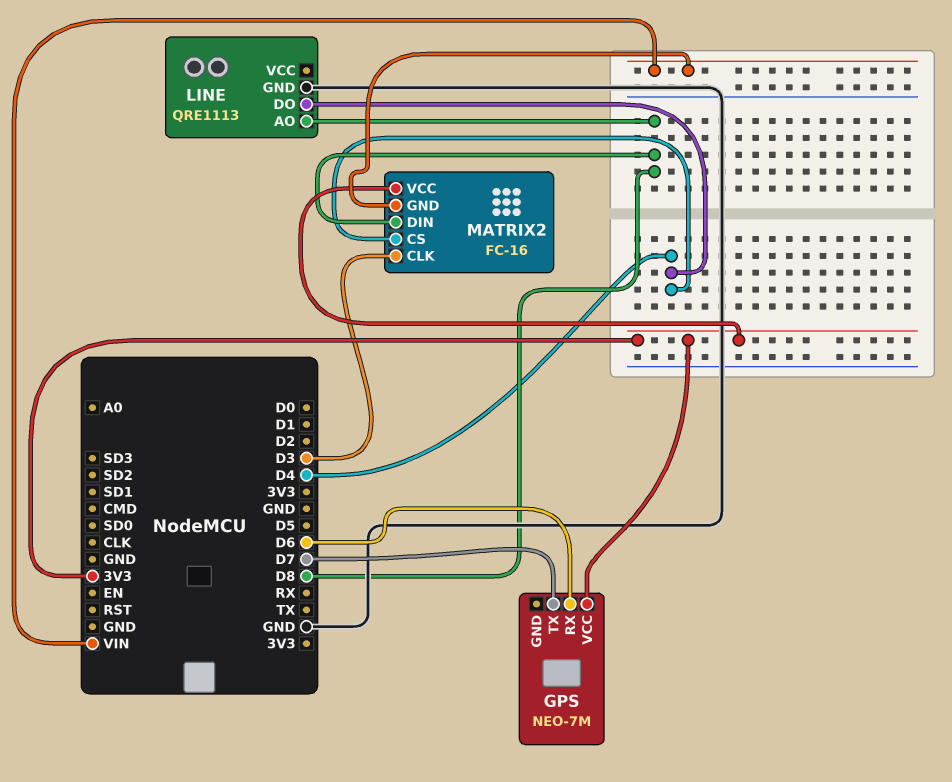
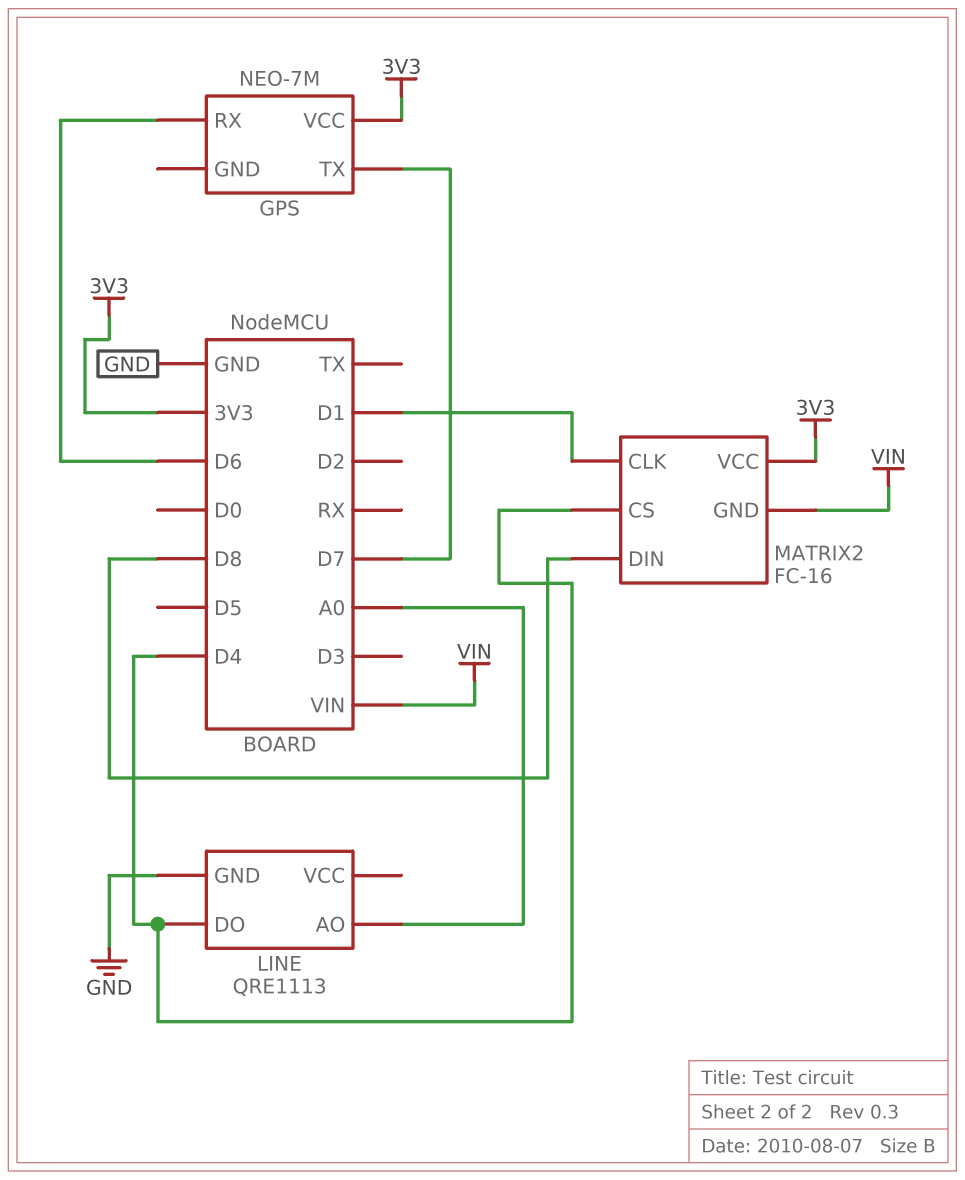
LINE pin AO: D8 -> A0
MATRIX2 pin CLK: D3 -> D1

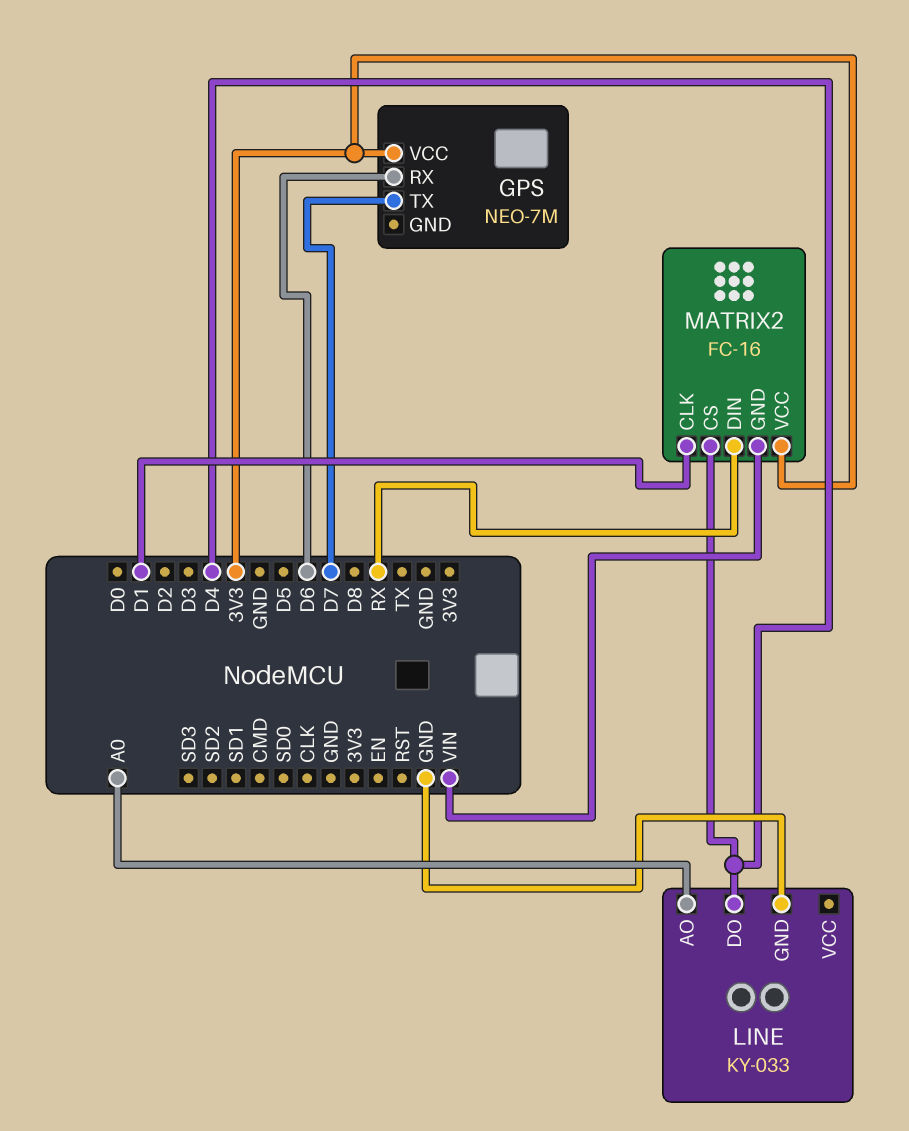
LINE: QRE1113 -> KY-033
MATRIX2 pin DIN: D8 -> RX

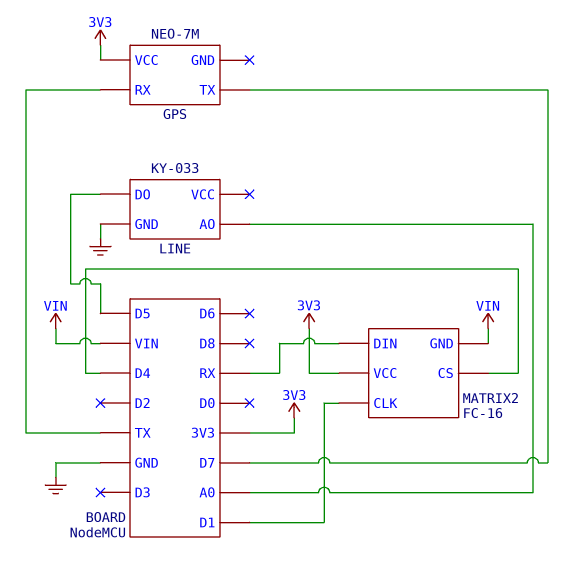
GPS pin RX: D6 -> TX
LINE pin DO: D4 -> D5

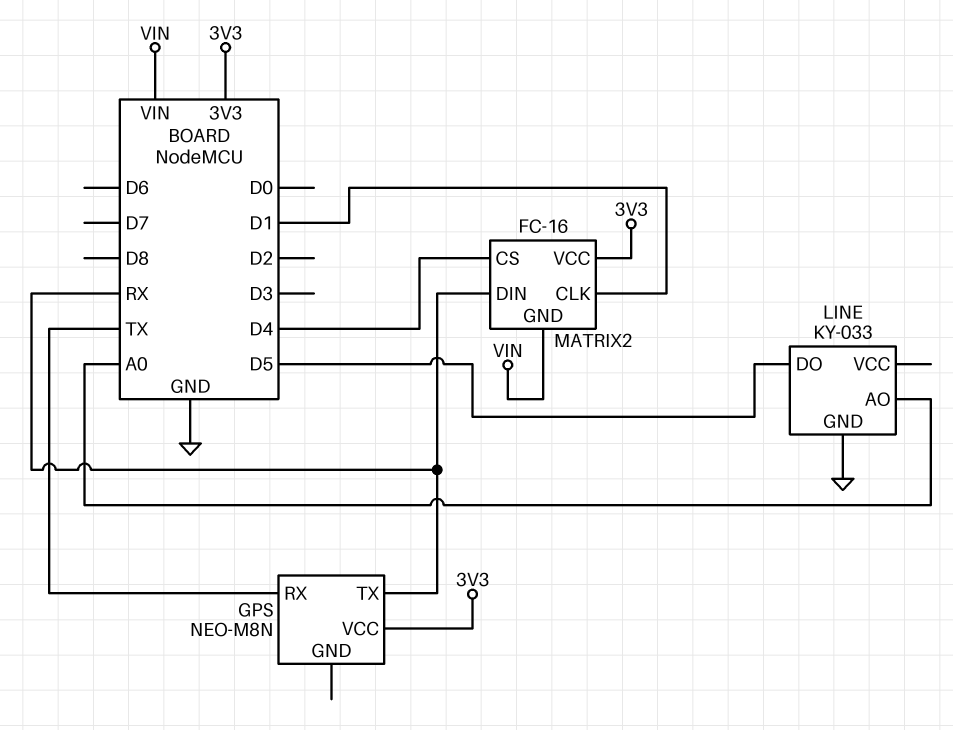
GPS: NEO-7M -> NEO-M8N
GPS pin TX: D7 -> RX

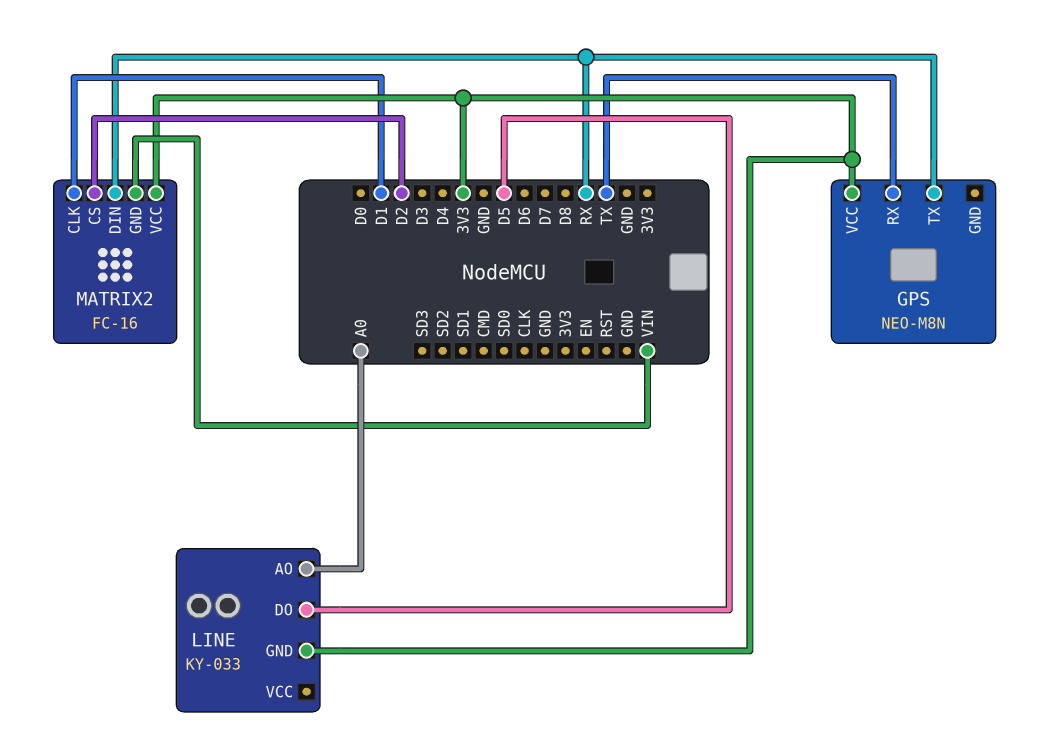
LINE pin GND: GND -> 3V3
MATRIX2 pin CS: D4 -> D2

